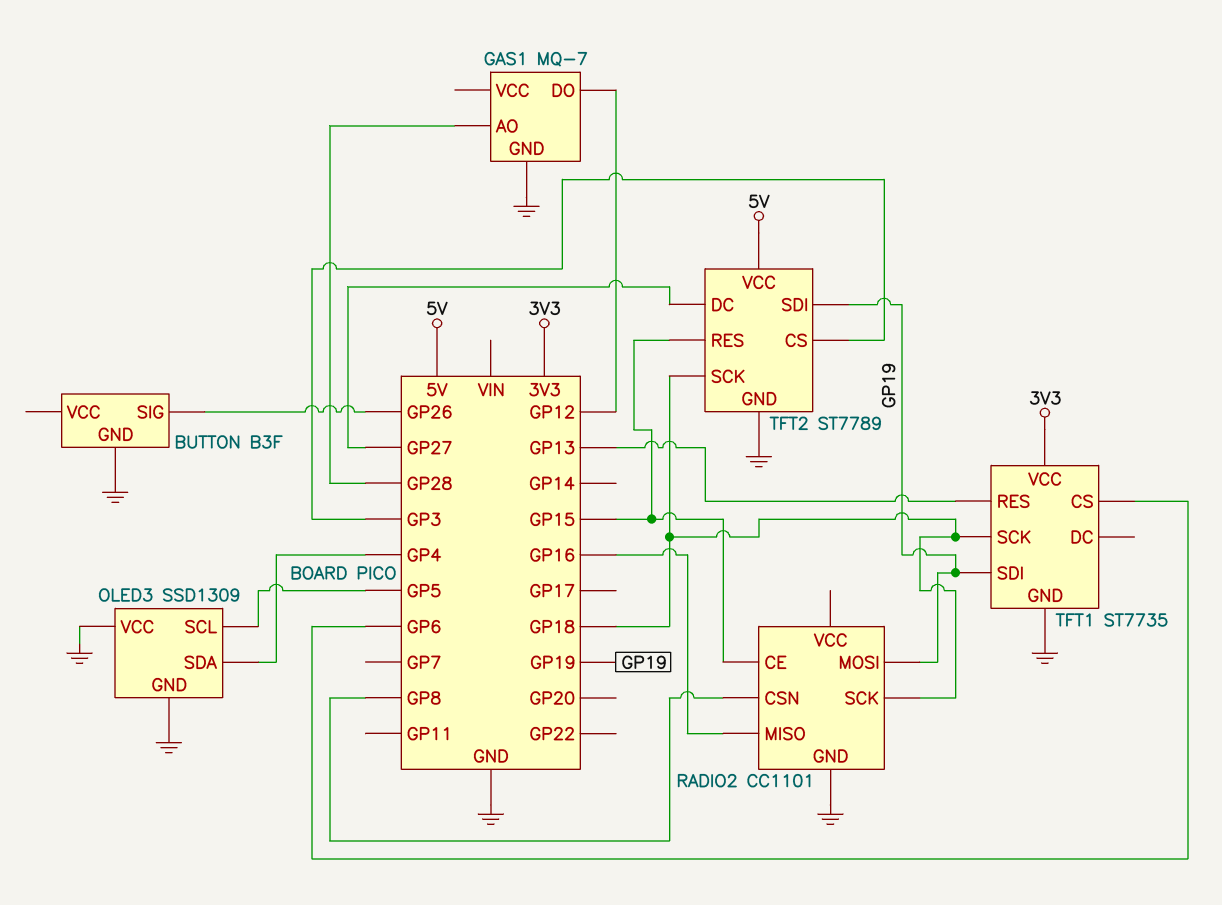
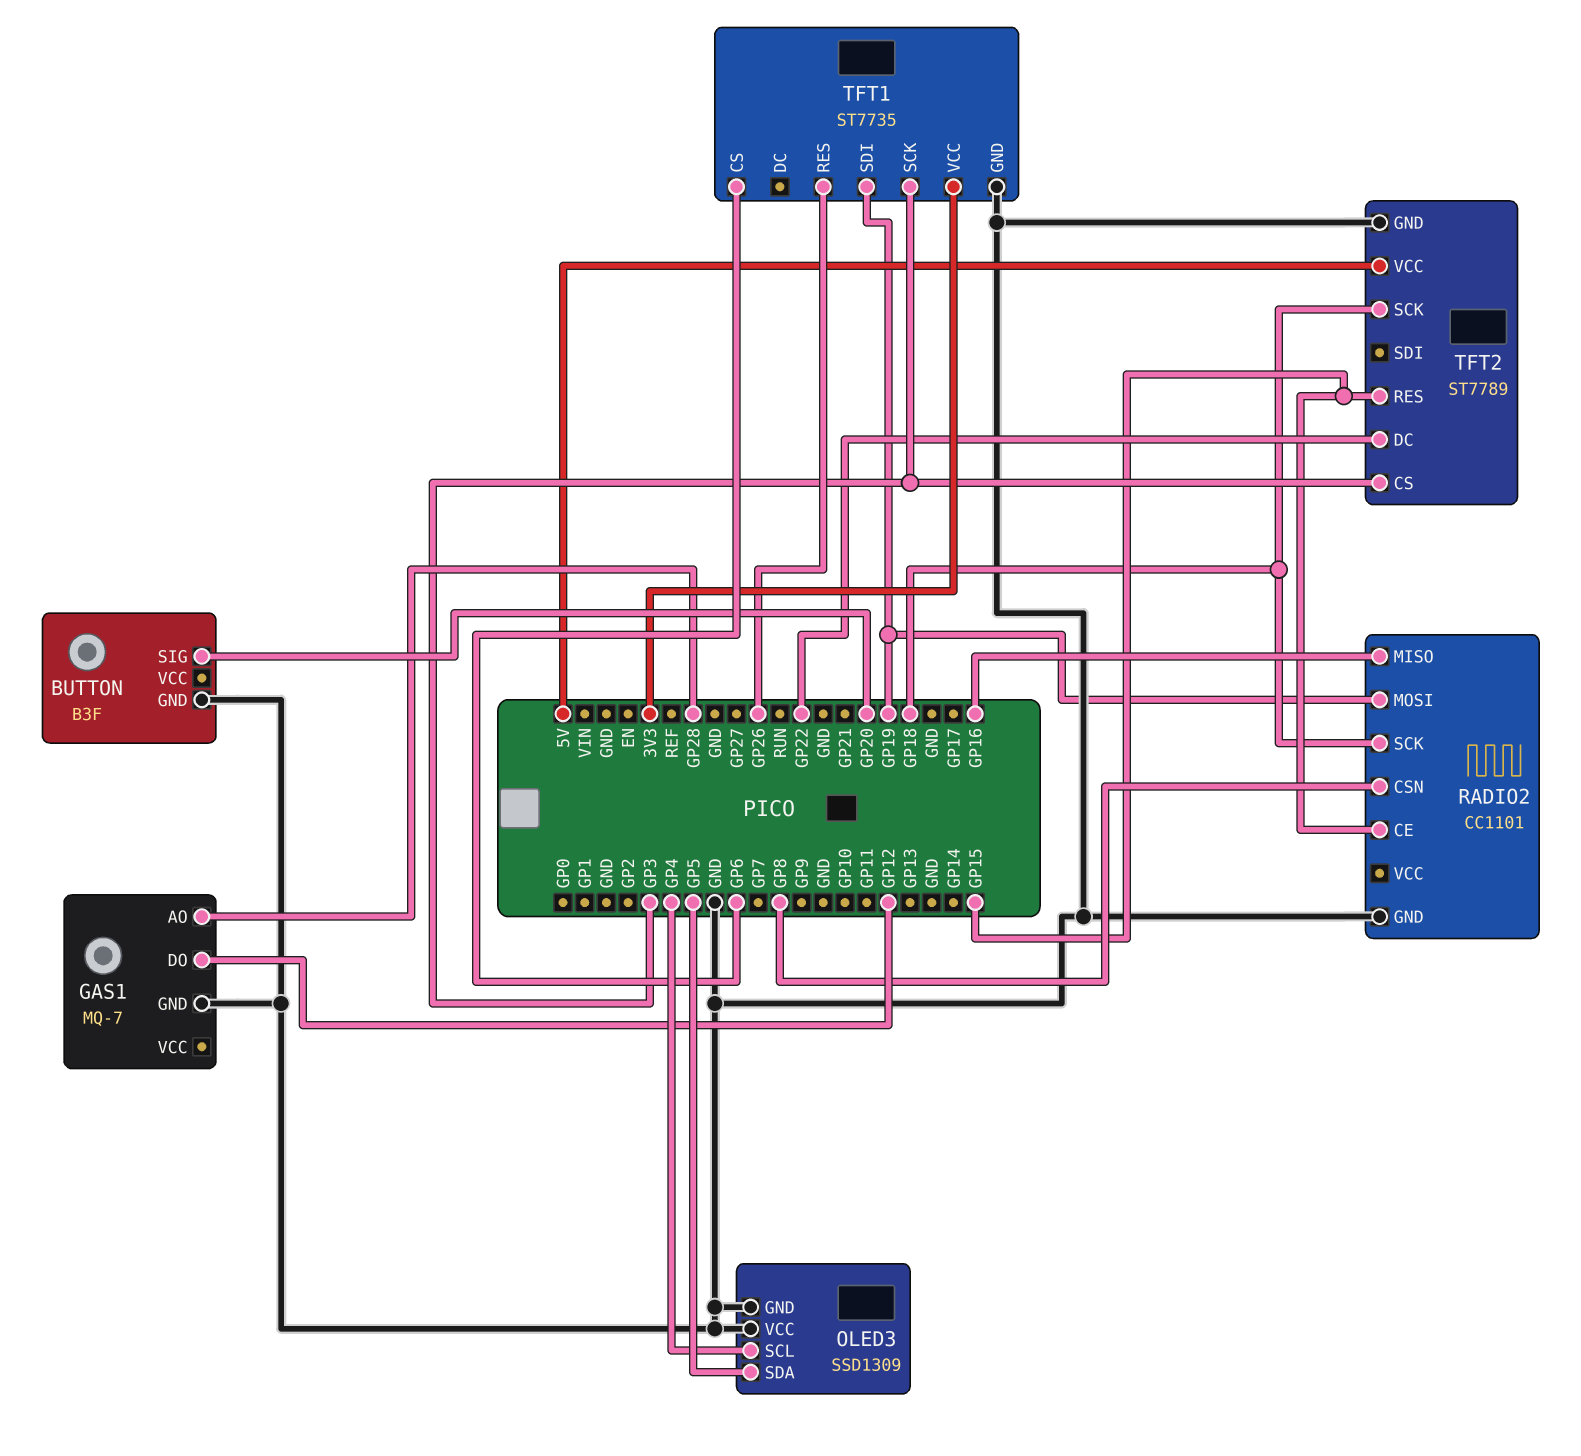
BUTTON pin SIG: GP26 -> GP20
OLED3 pin SCL: GP5 -> GP4
OLED3 pin SDA: GP4 -> GP5
TFT1 pin RES: GP13 -> GP26
TFT1 pin SCK: GP18 -> GP3
TFT2 pin DC: GP27 -> GP22
TFT2 pin SDI: GP19 -> none

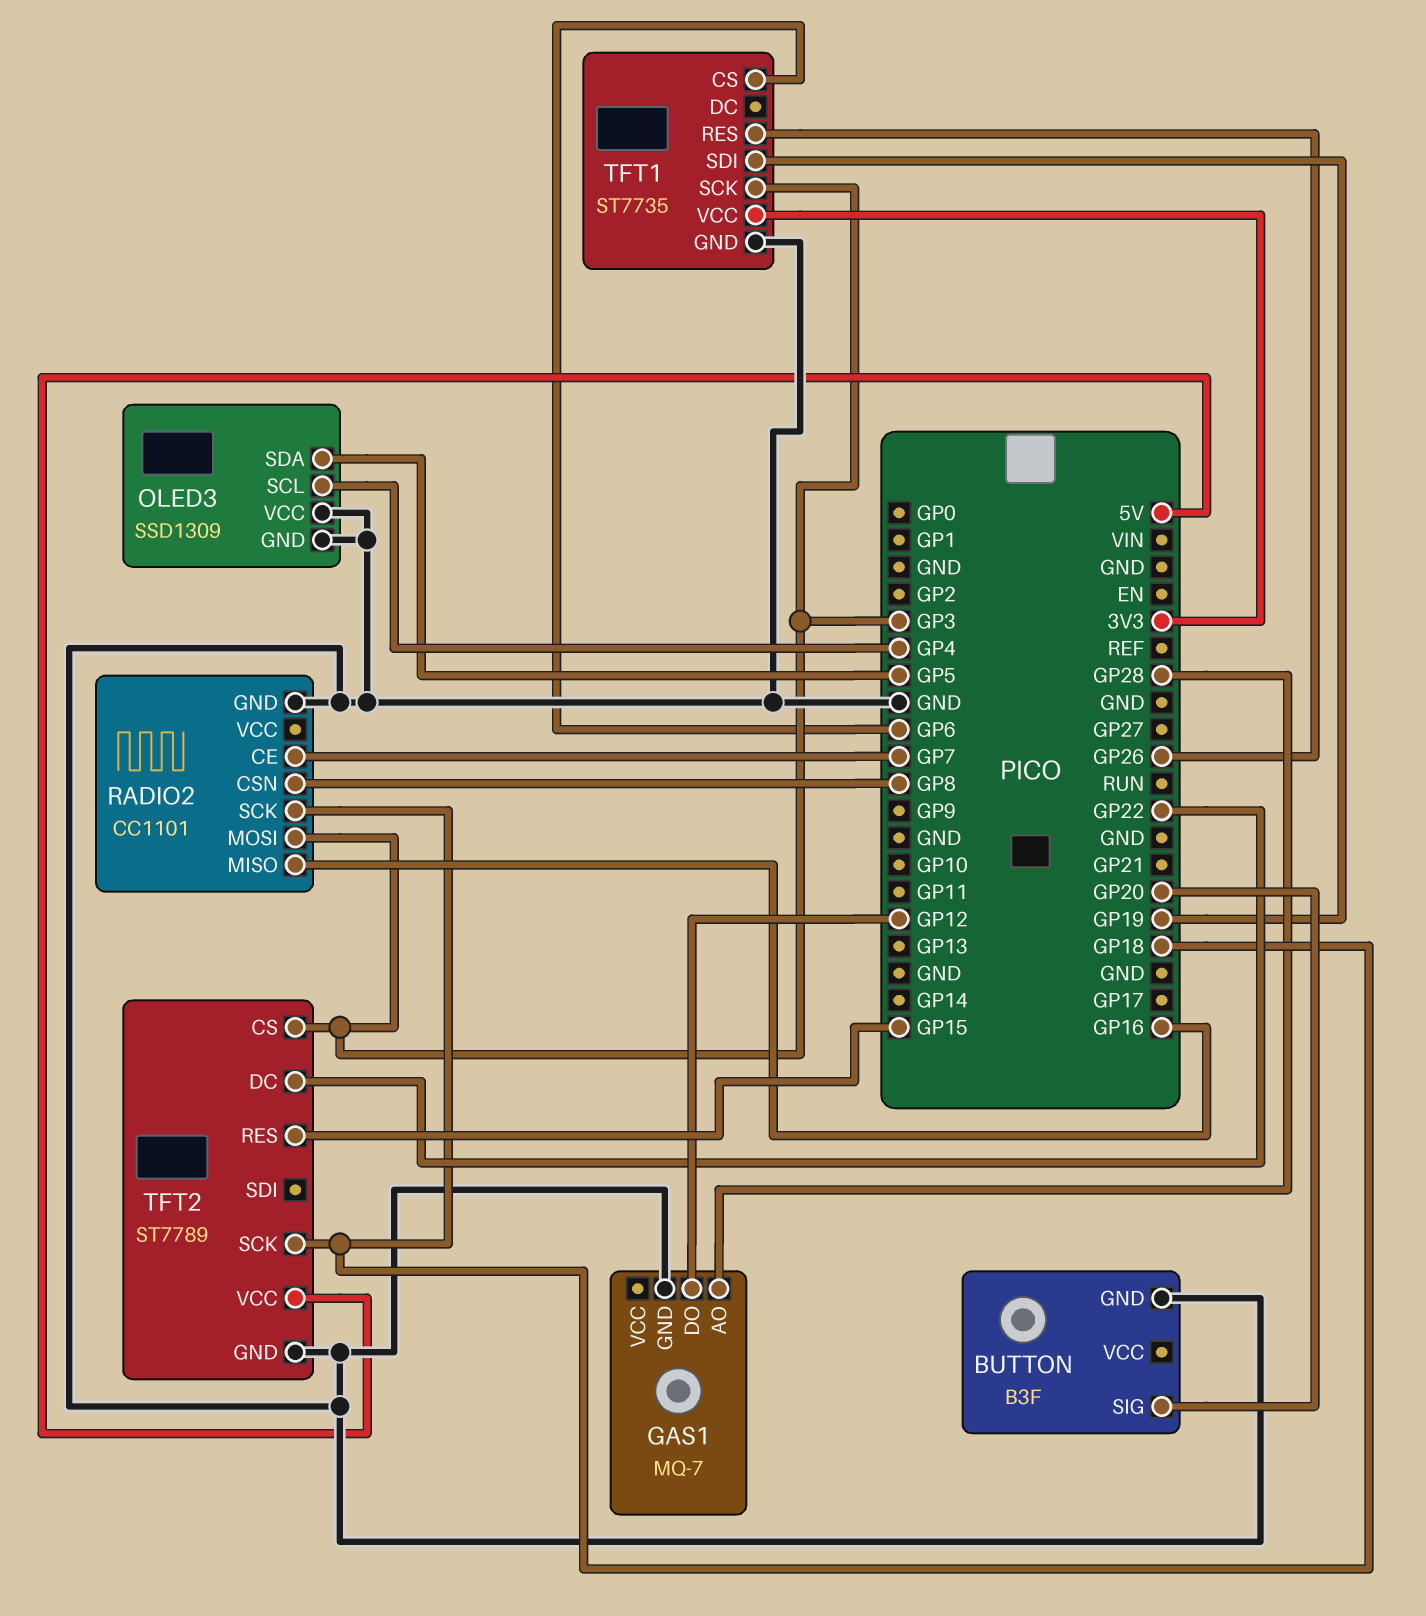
RADIO2 pin CE: GP15 -> GP7
RADIO2 pin MOSI: GP19 -> GP3

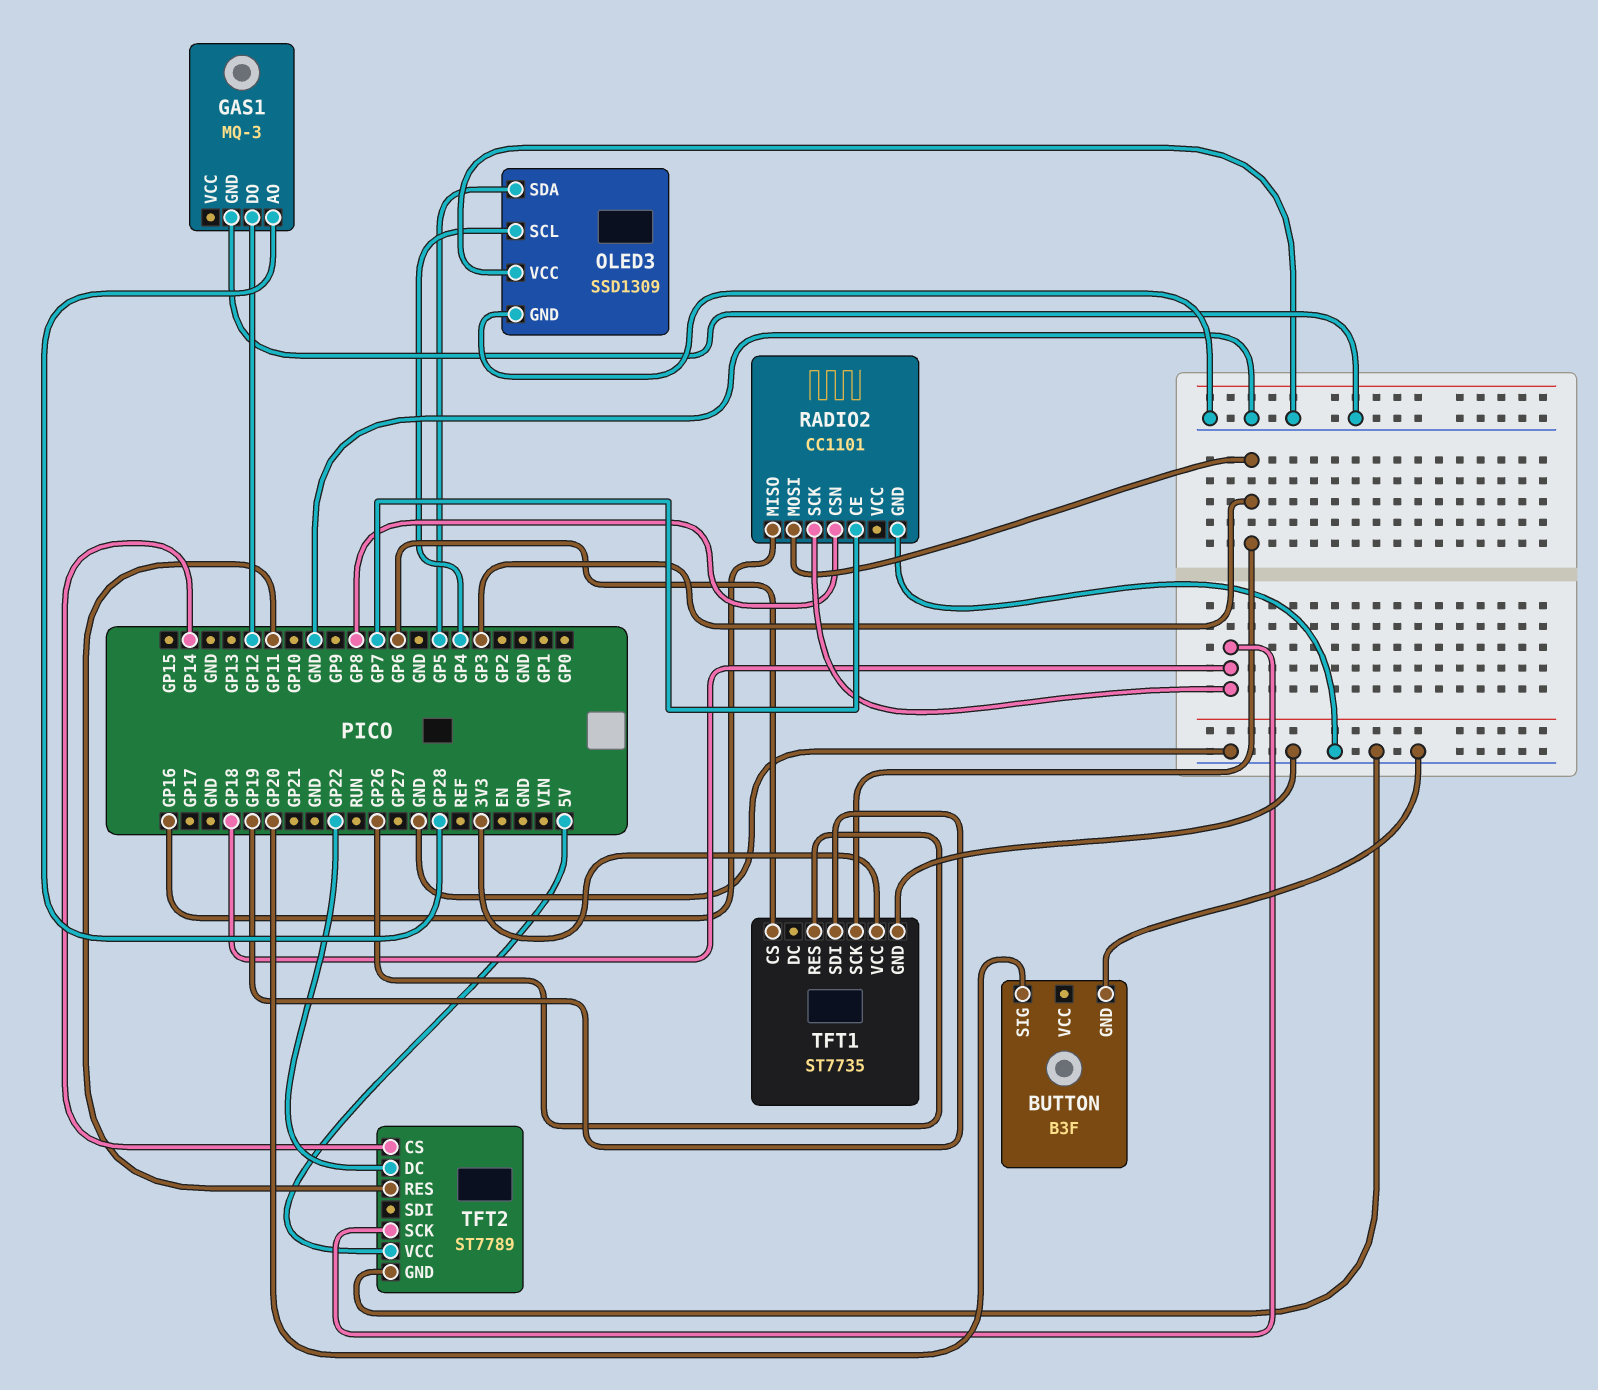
GAS1: MQ-7 -> MQ-3
TFT2 pin CS: GP3 -> GP14
TFT2 pin RES: GP15 -> GP11

